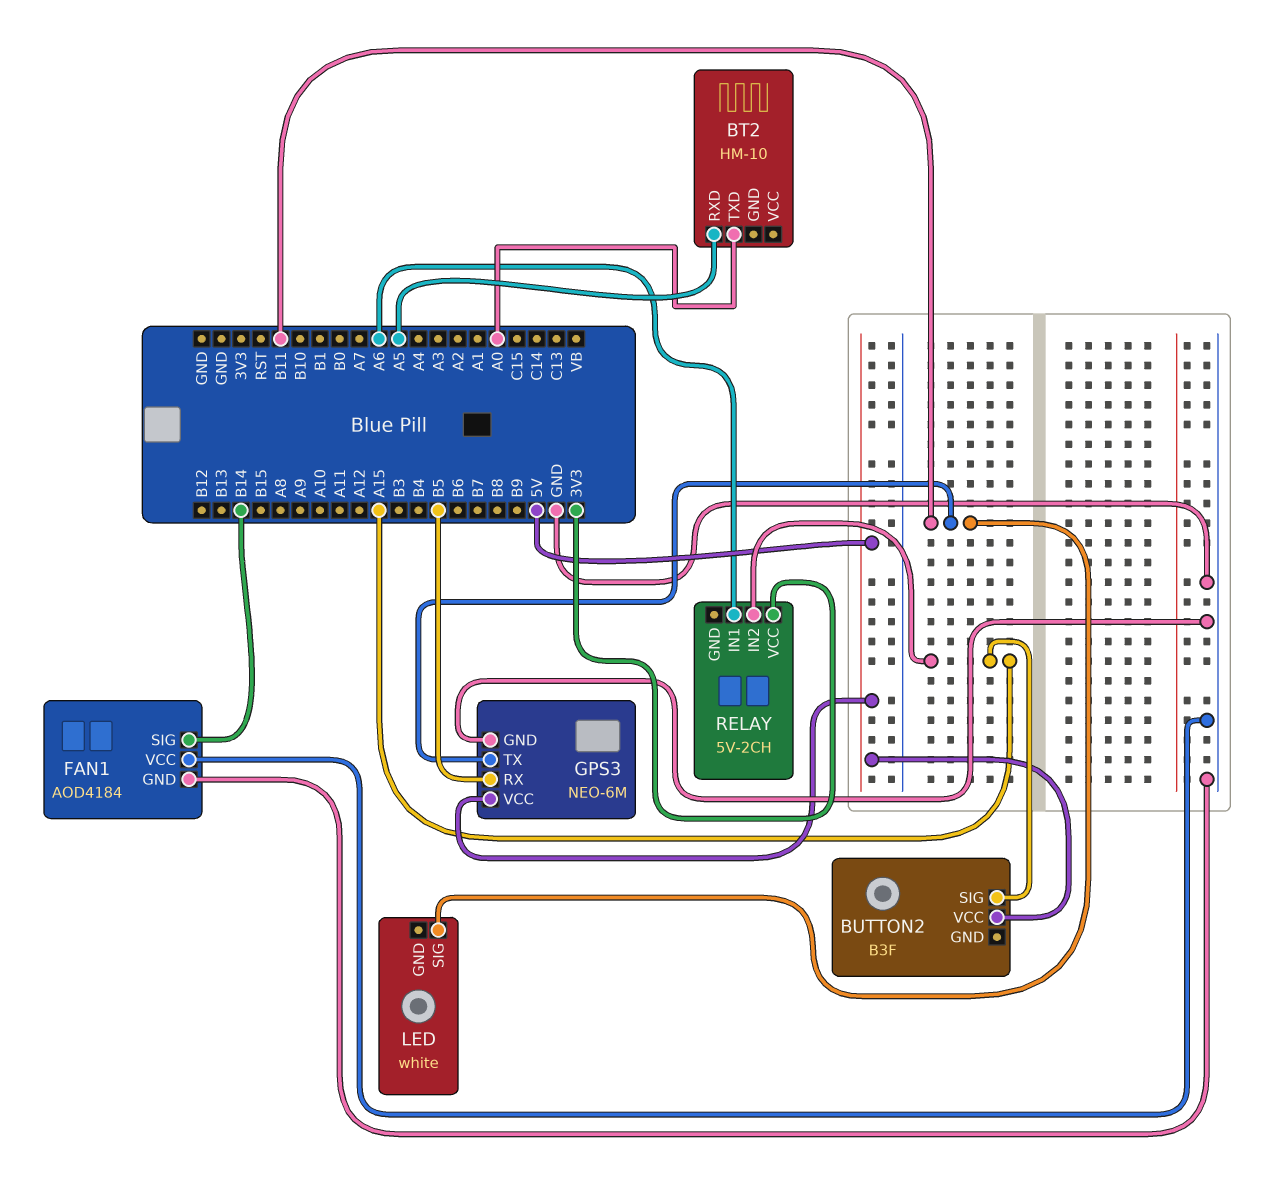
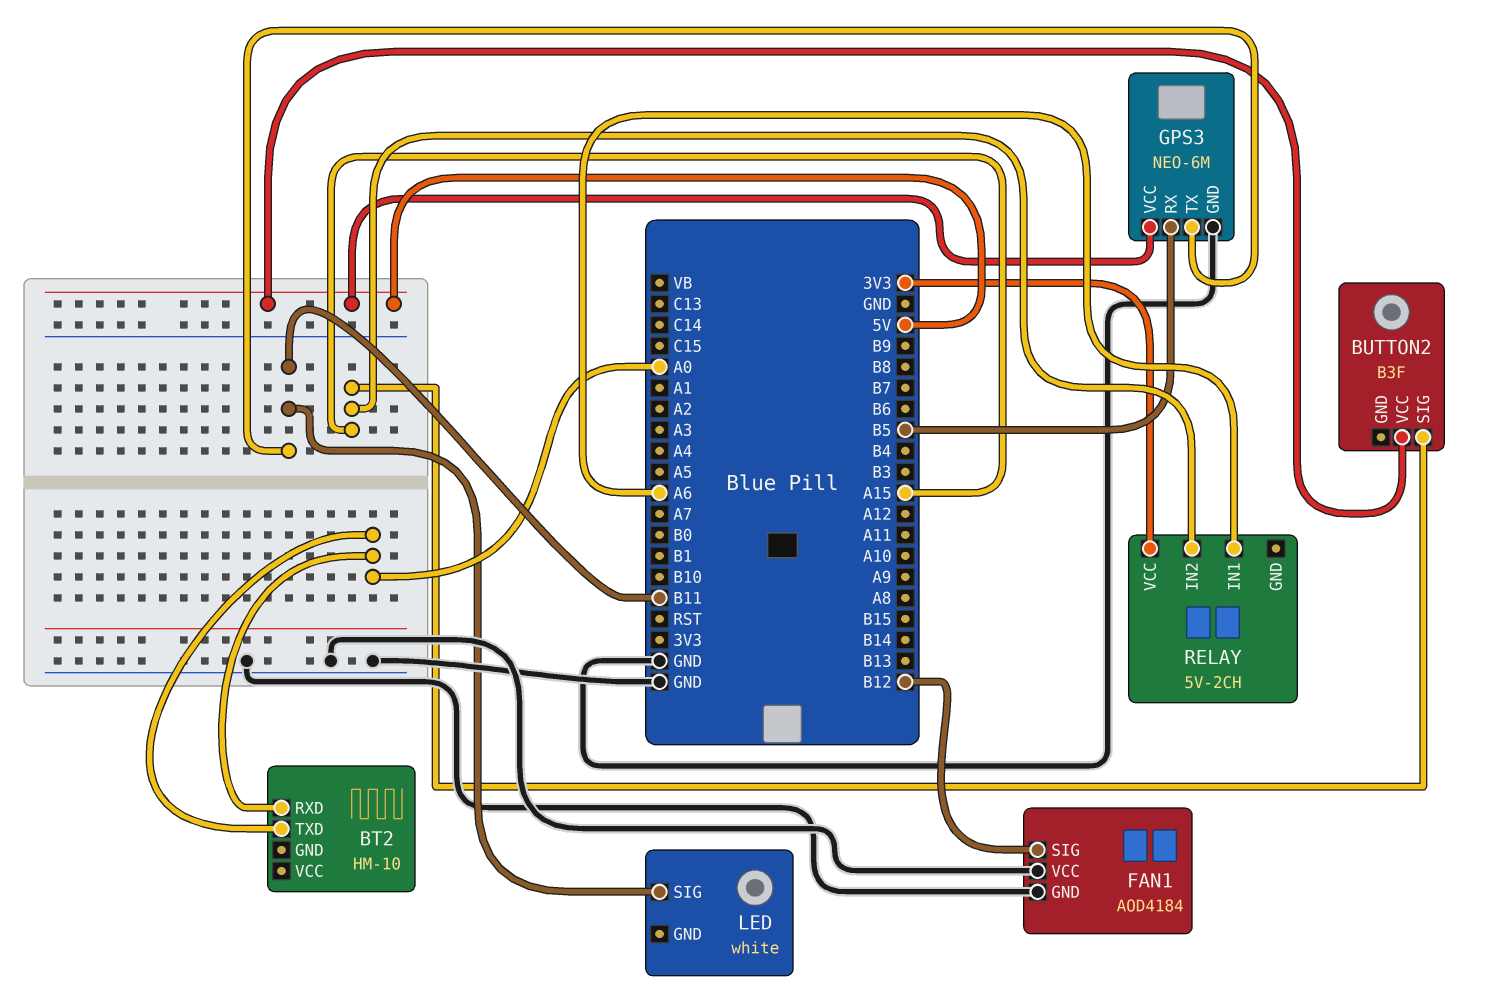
BT2 pin RXD: A5 -> A0
FAN1 pin SIG: B14 -> B12

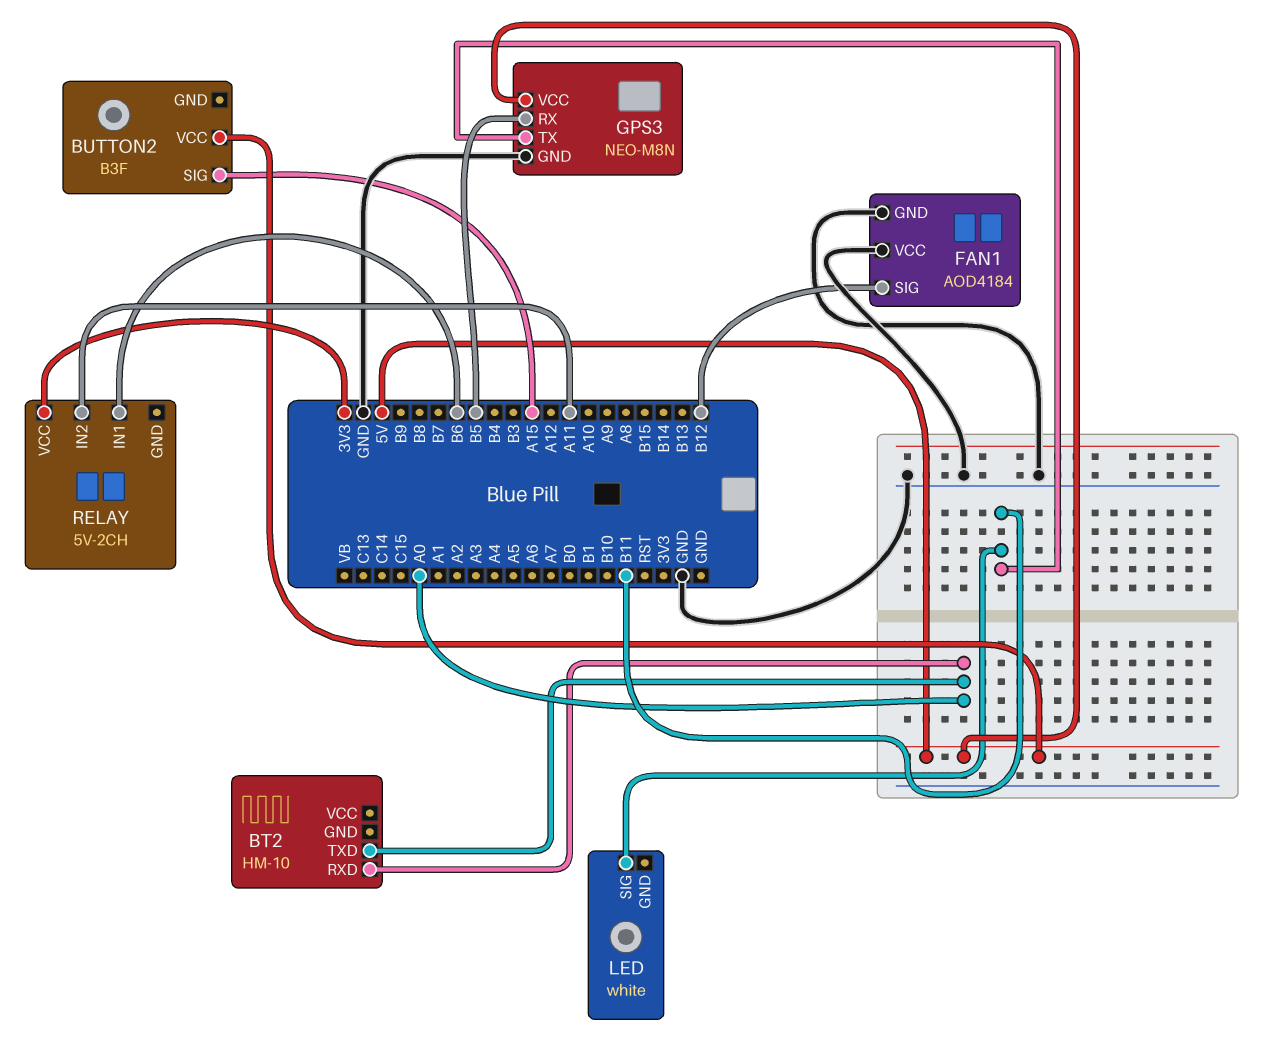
GPS3: NEO-6M -> NEO-M8N
RELAY pin IN1: A6 -> B6
RELAY pin IN2: A15 -> A11

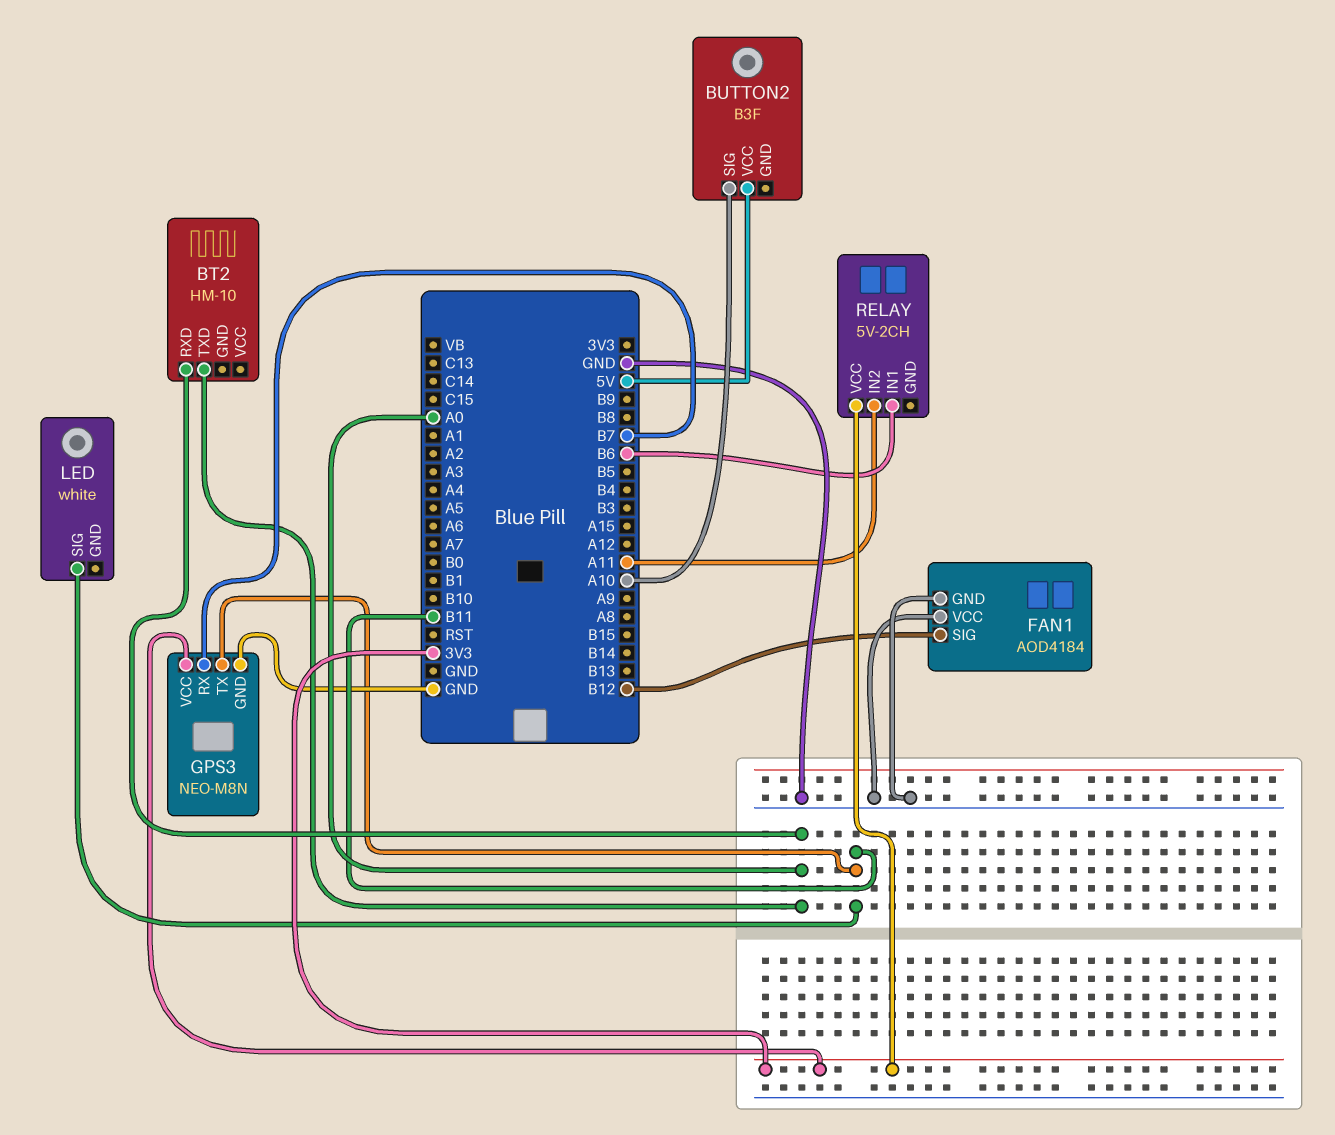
BUTTON2 pin SIG: A15 -> A10
GPS3 pin RX: B5 -> B7
GPS3 pin VCC: 5V -> 3V3

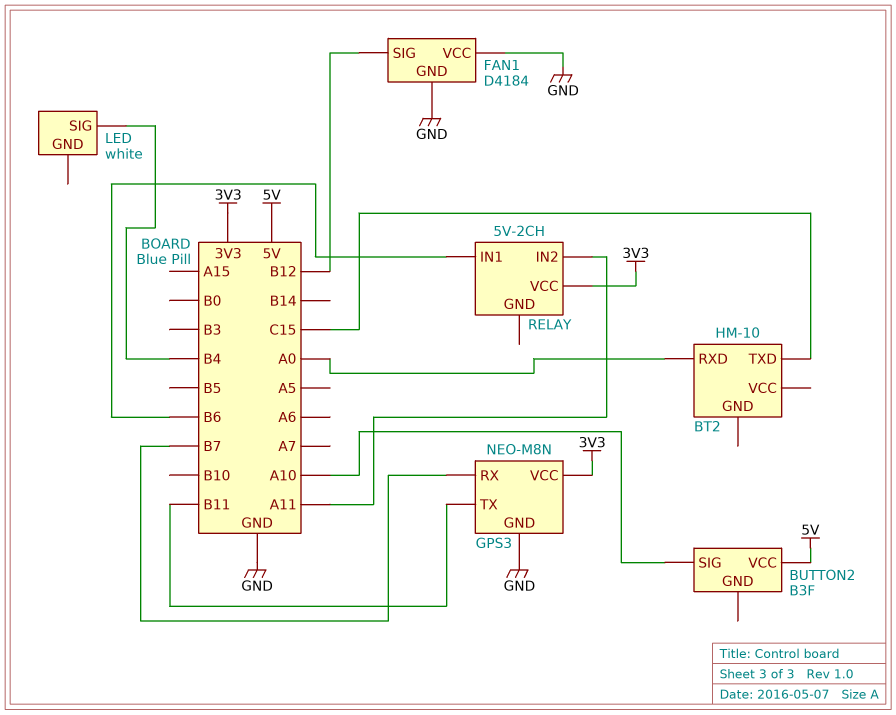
BT2 pin TXD: A0 -> C15
FAN1: AOD4184 -> D4184
LED pin SIG: B11 -> B4

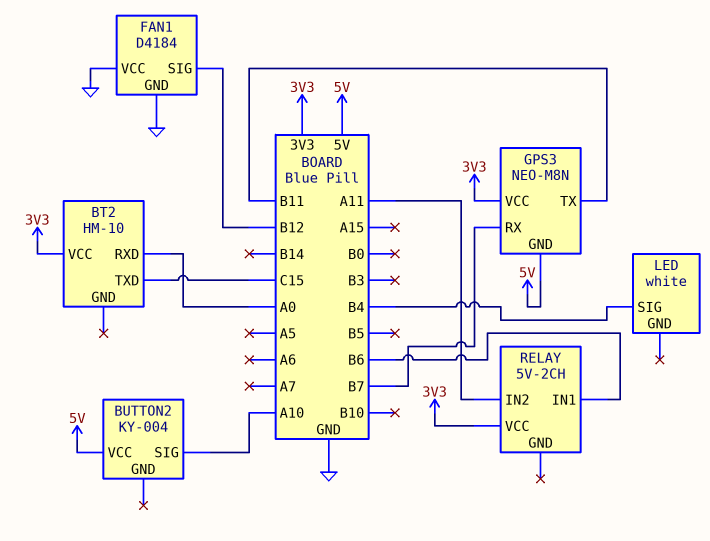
BT2 pin VCC: none -> 3V3
BUTTON2: B3F -> KY-004
GPS3 pin GND: GND -> 5V

